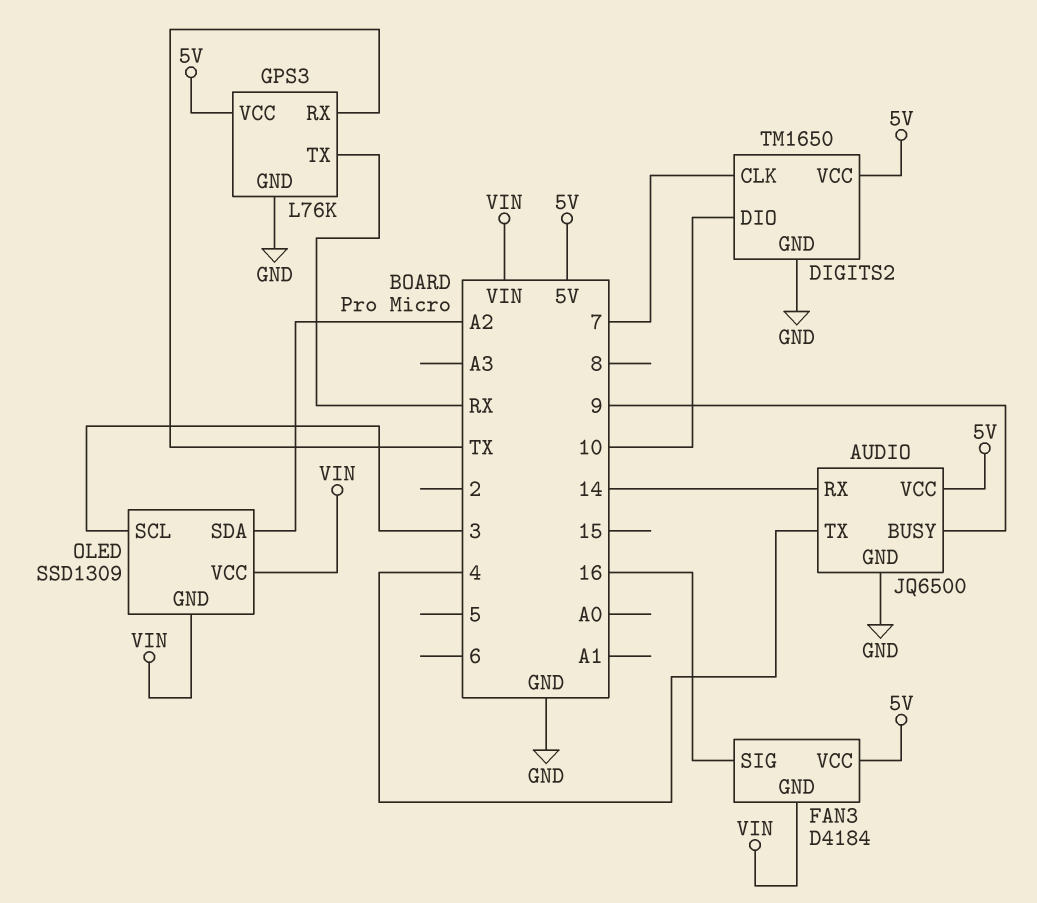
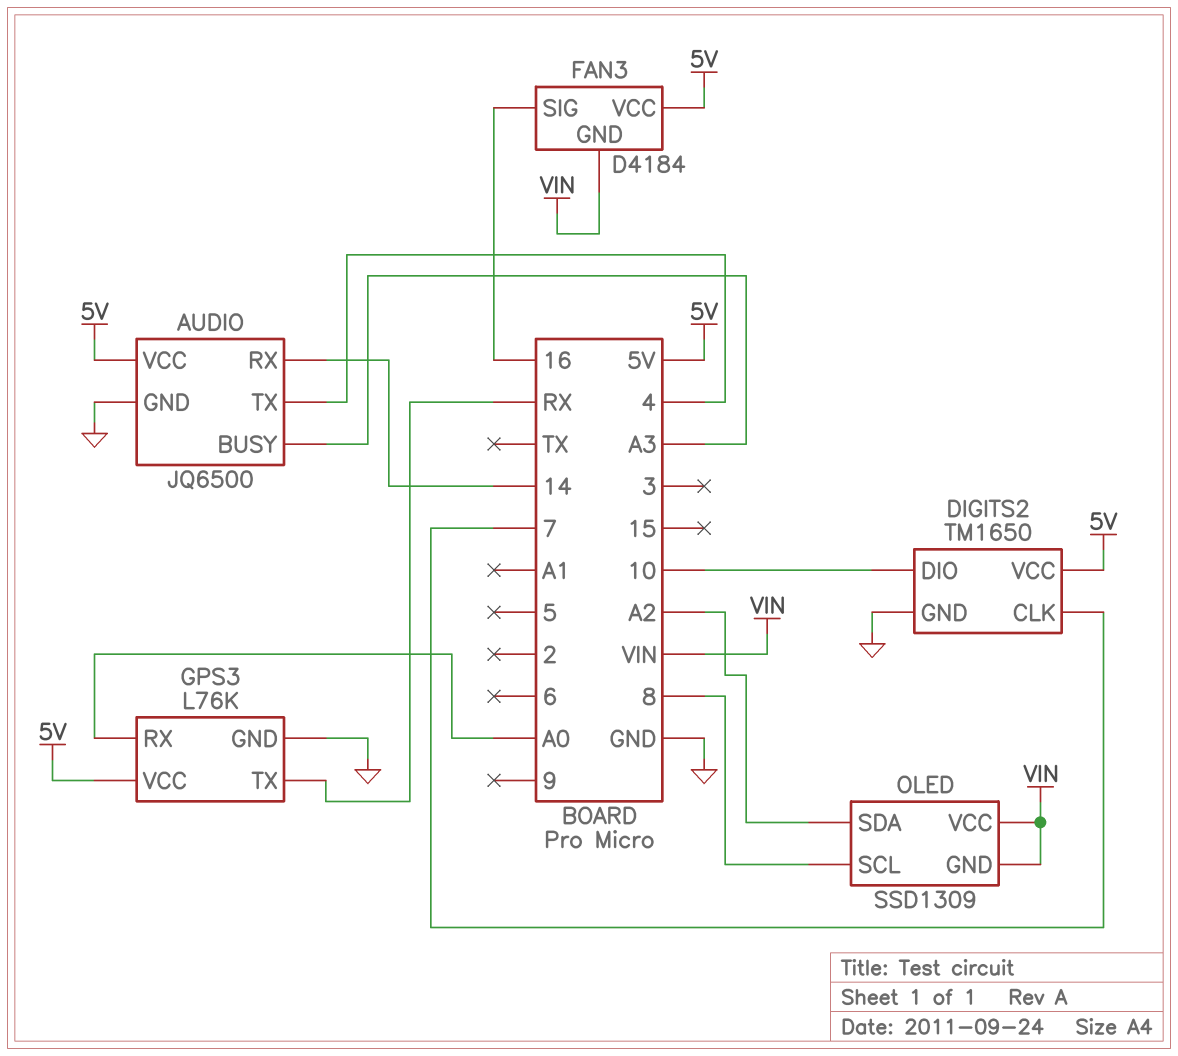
AUDIO pin BUSY: 9 -> A3
GPS3 pin RX: TX -> A0
OLED pin SCL: 3 -> 8

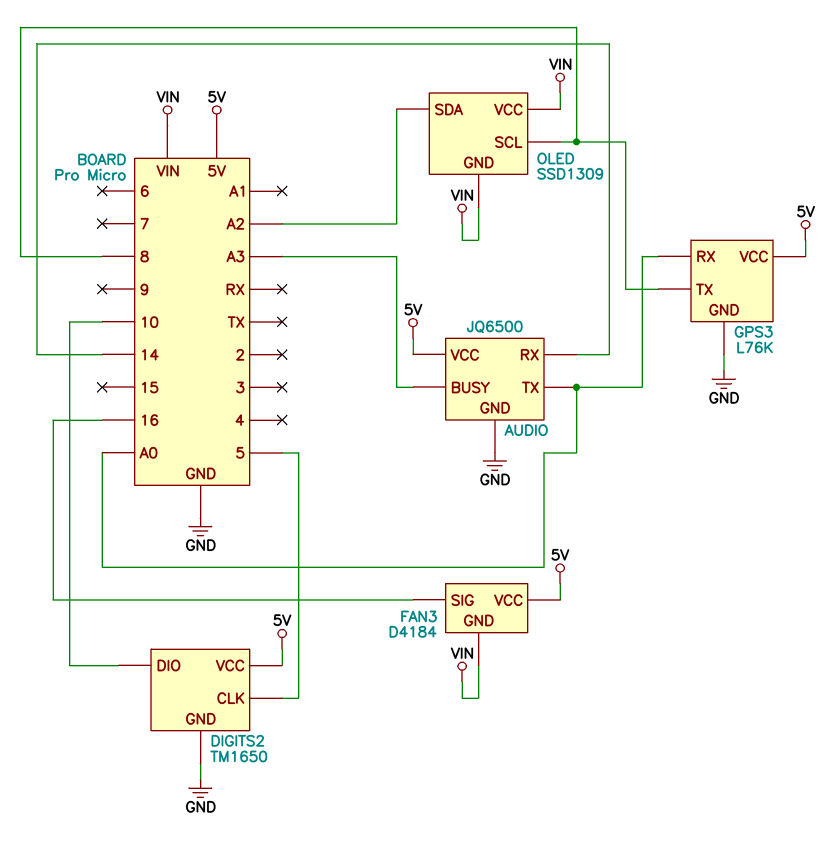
AUDIO pin TX: 4 -> A0
DIGITS2 pin CLK: 7 -> 5
GPS3 pin TX: RX -> 8

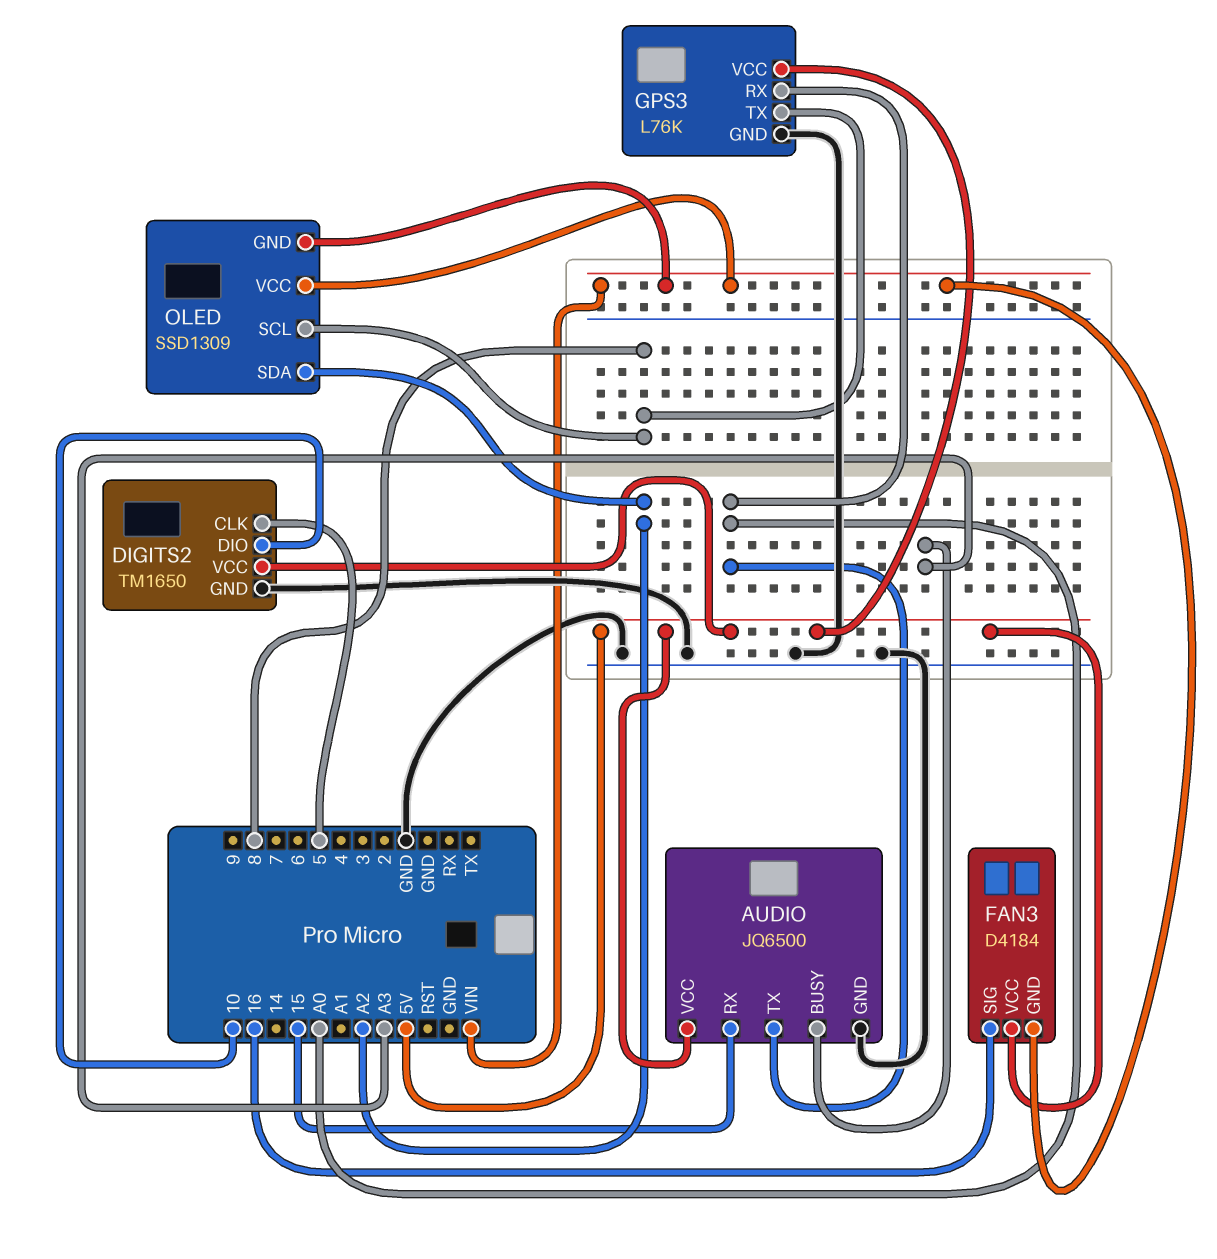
AUDIO pin RX: 14 -> 15

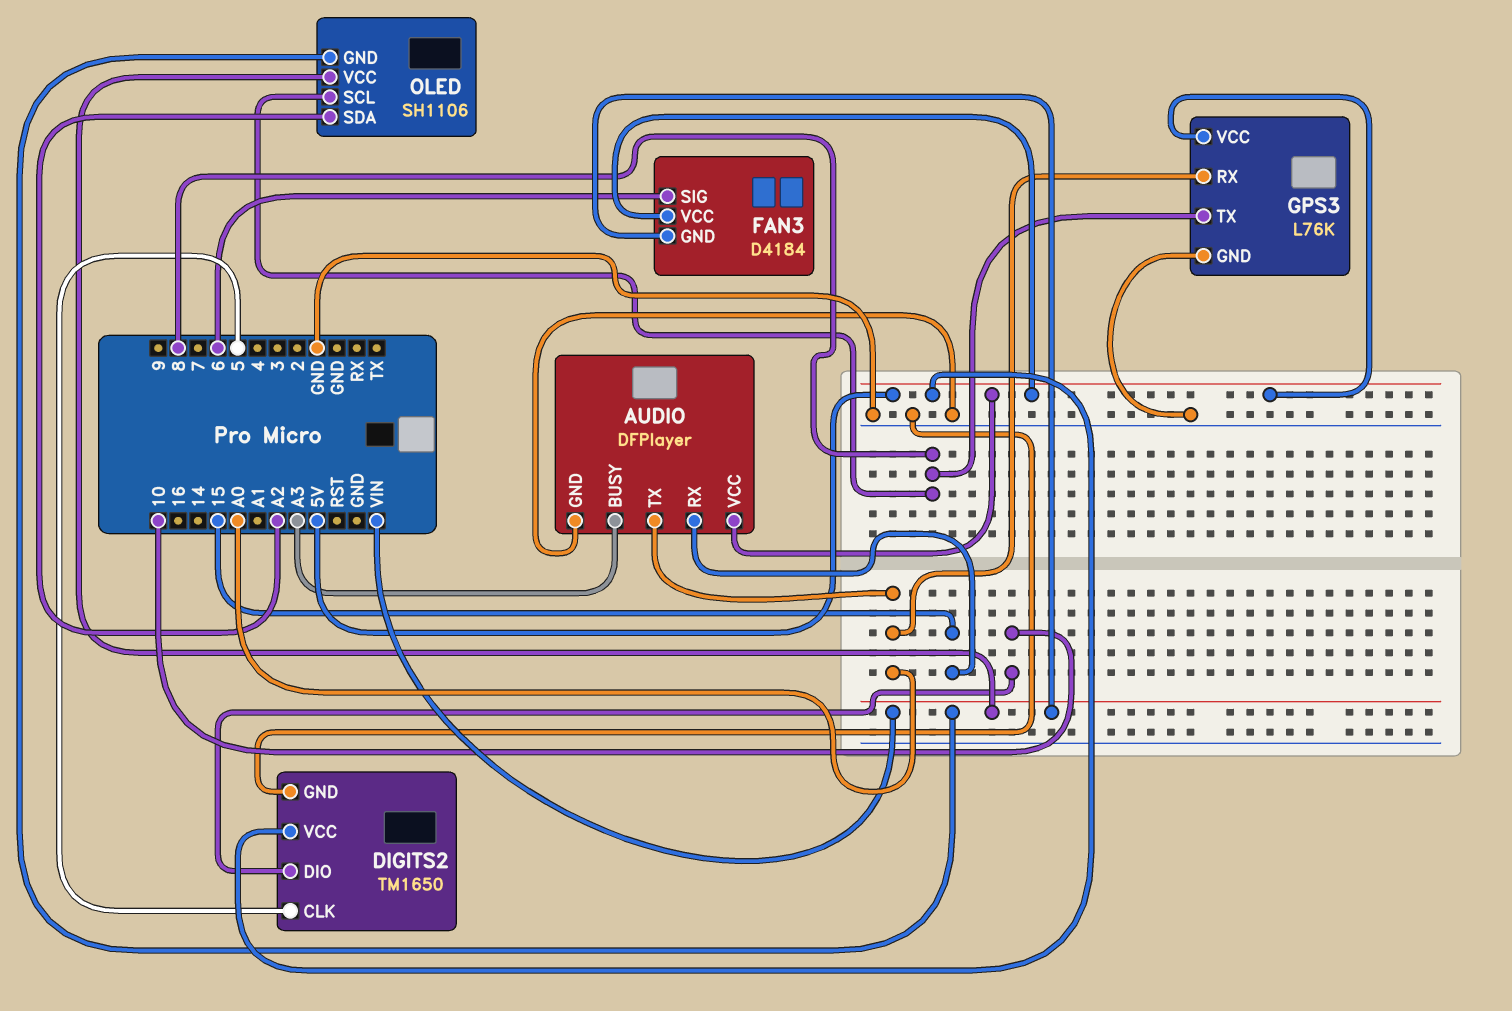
AUDIO: JQ6500 -> DFPlayer
FAN3 pin SIG: 16 -> 6
OLED: SSD1309 -> SH1106

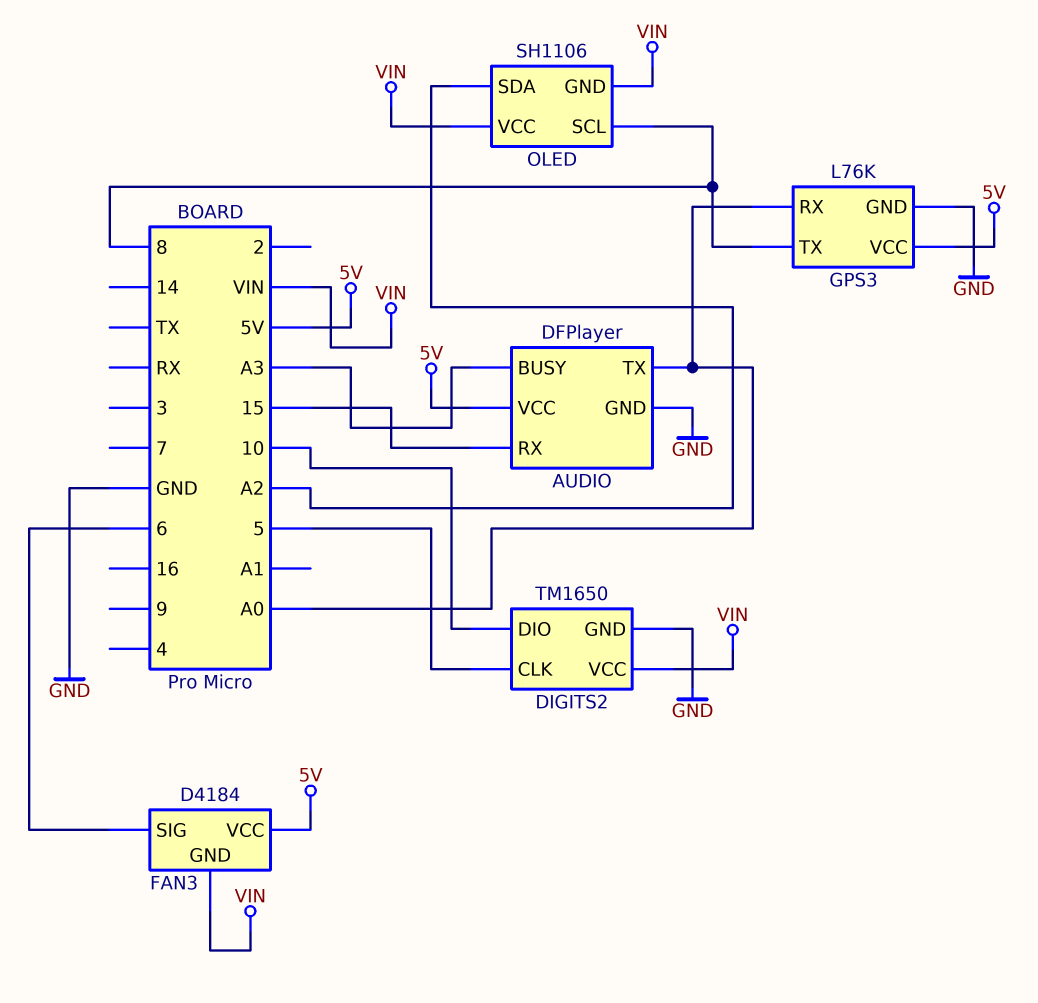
DIGITS2 pin VCC: 5V -> VIN

